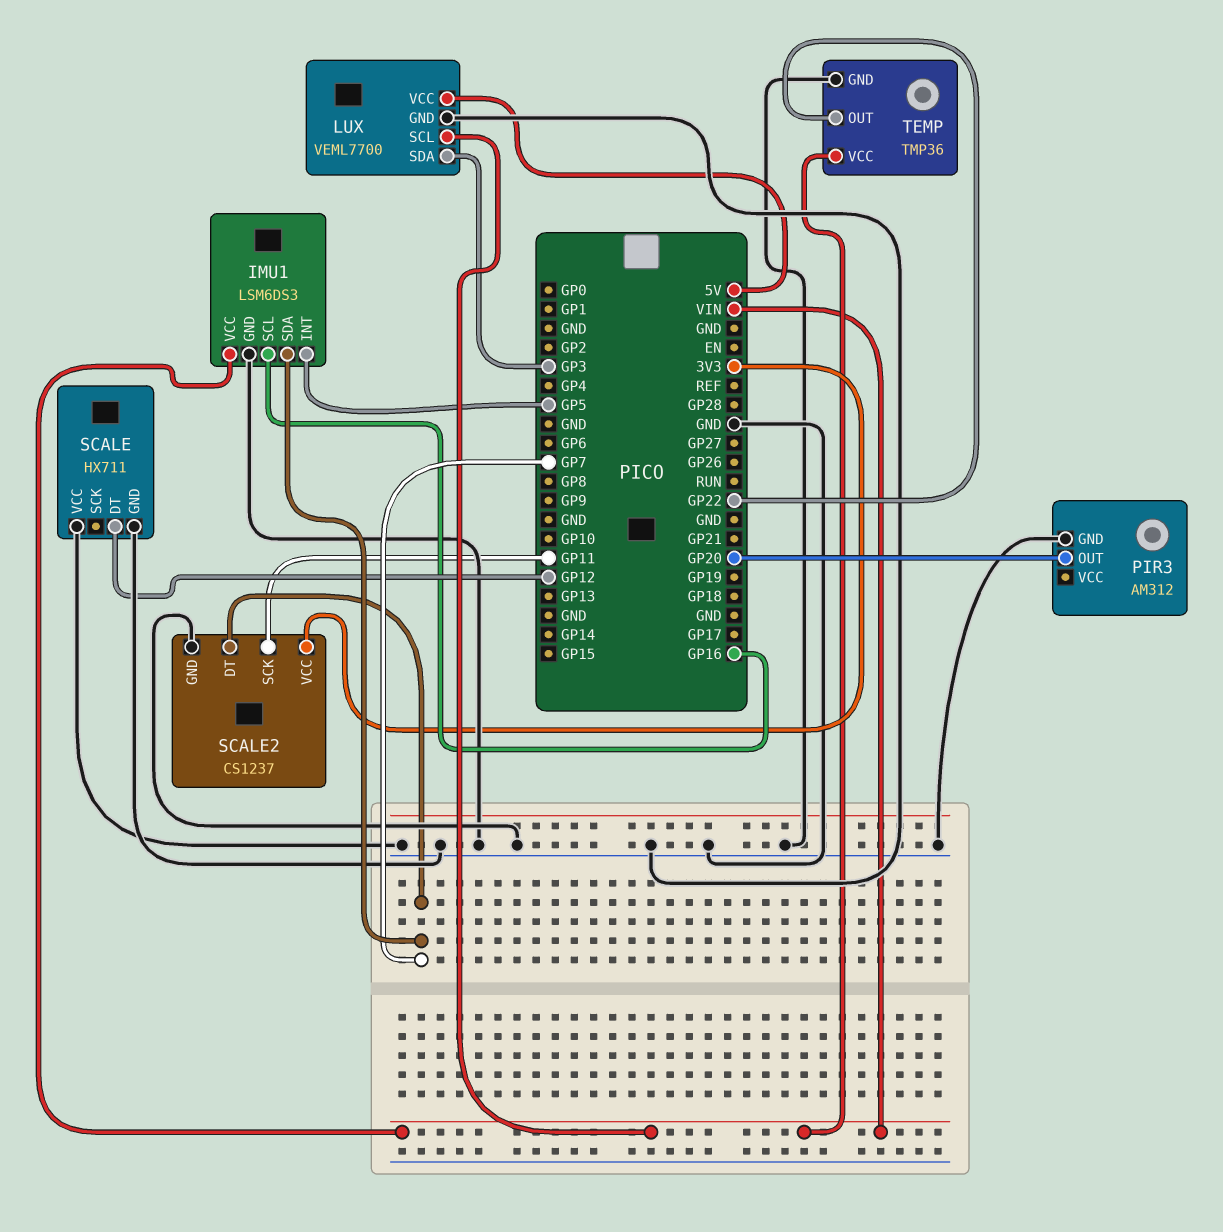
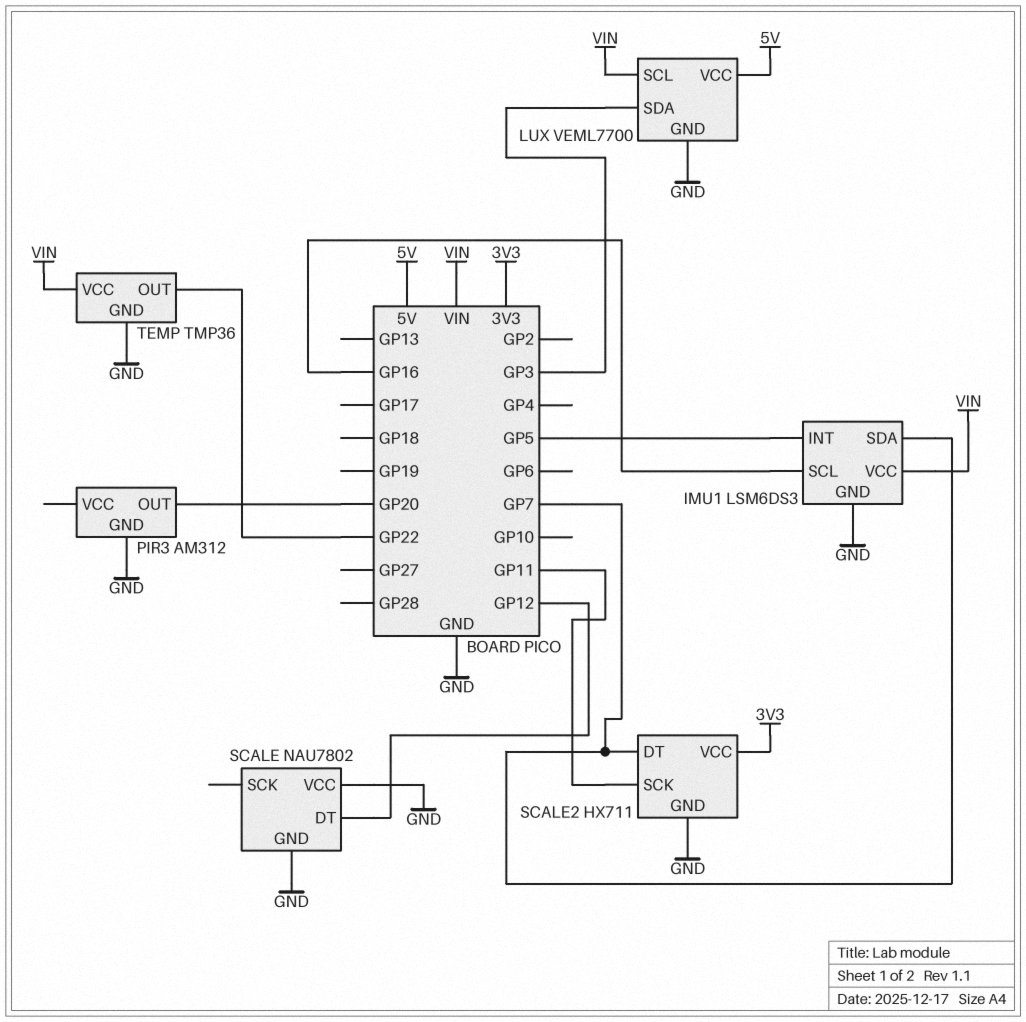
SCALE: HX711 -> NAU7802
SCALE2: CS1237 -> HX711

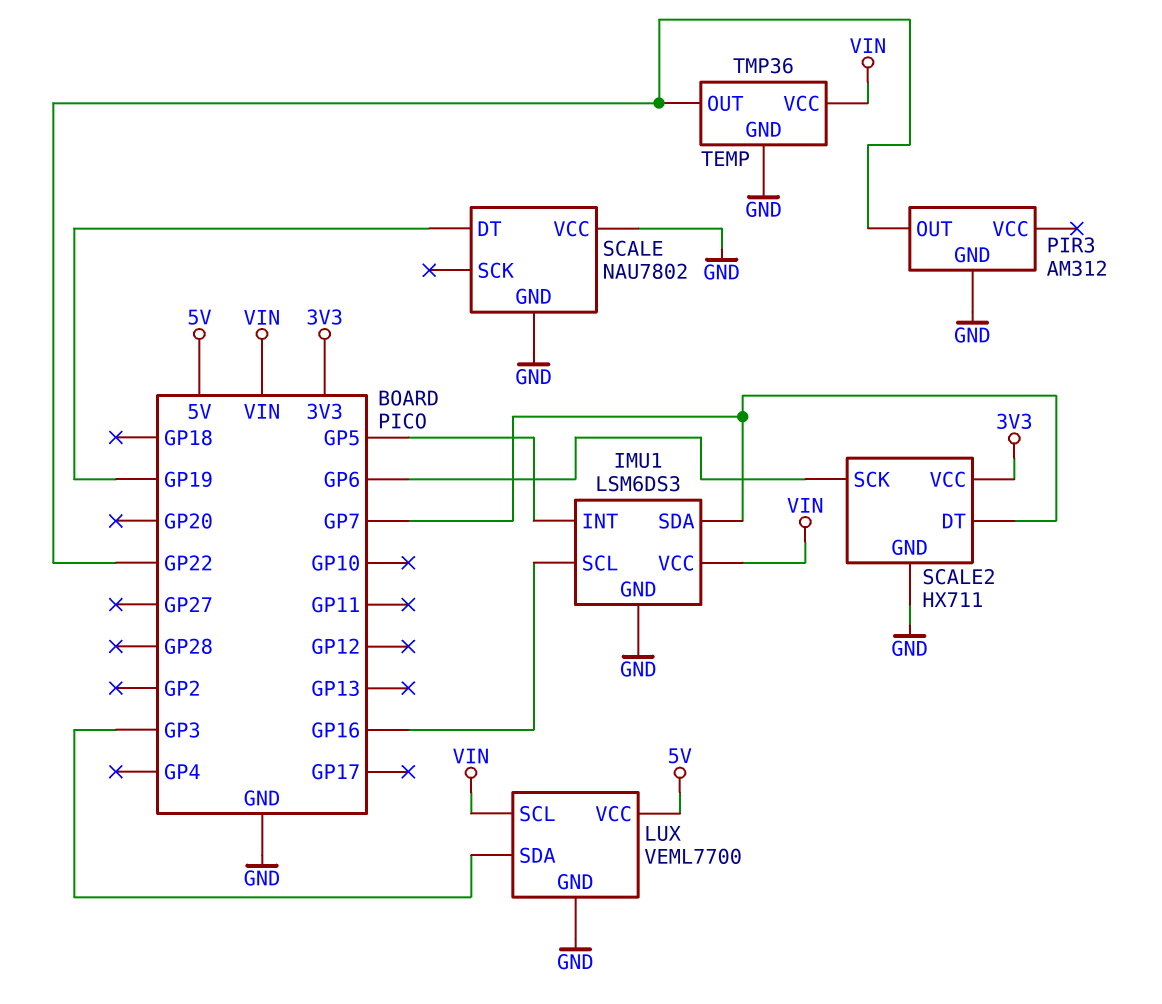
PIR3 pin OUT: GP20 -> GP22
SCALE pin DT: GP12 -> GP19
SCALE2 pin SCK: GP11 -> GP6

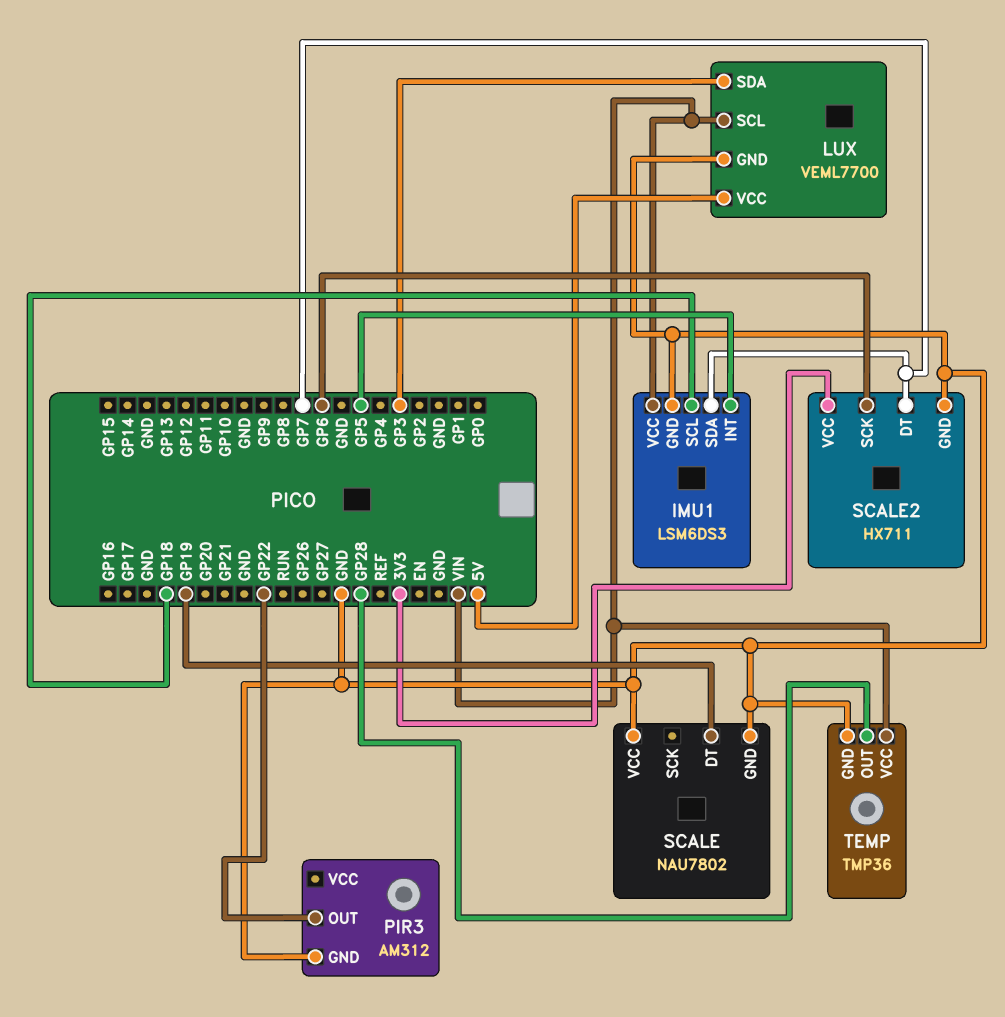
IMU1 pin SCL: GP16 -> GP18
TEMP pin OUT: GP22 -> GP28

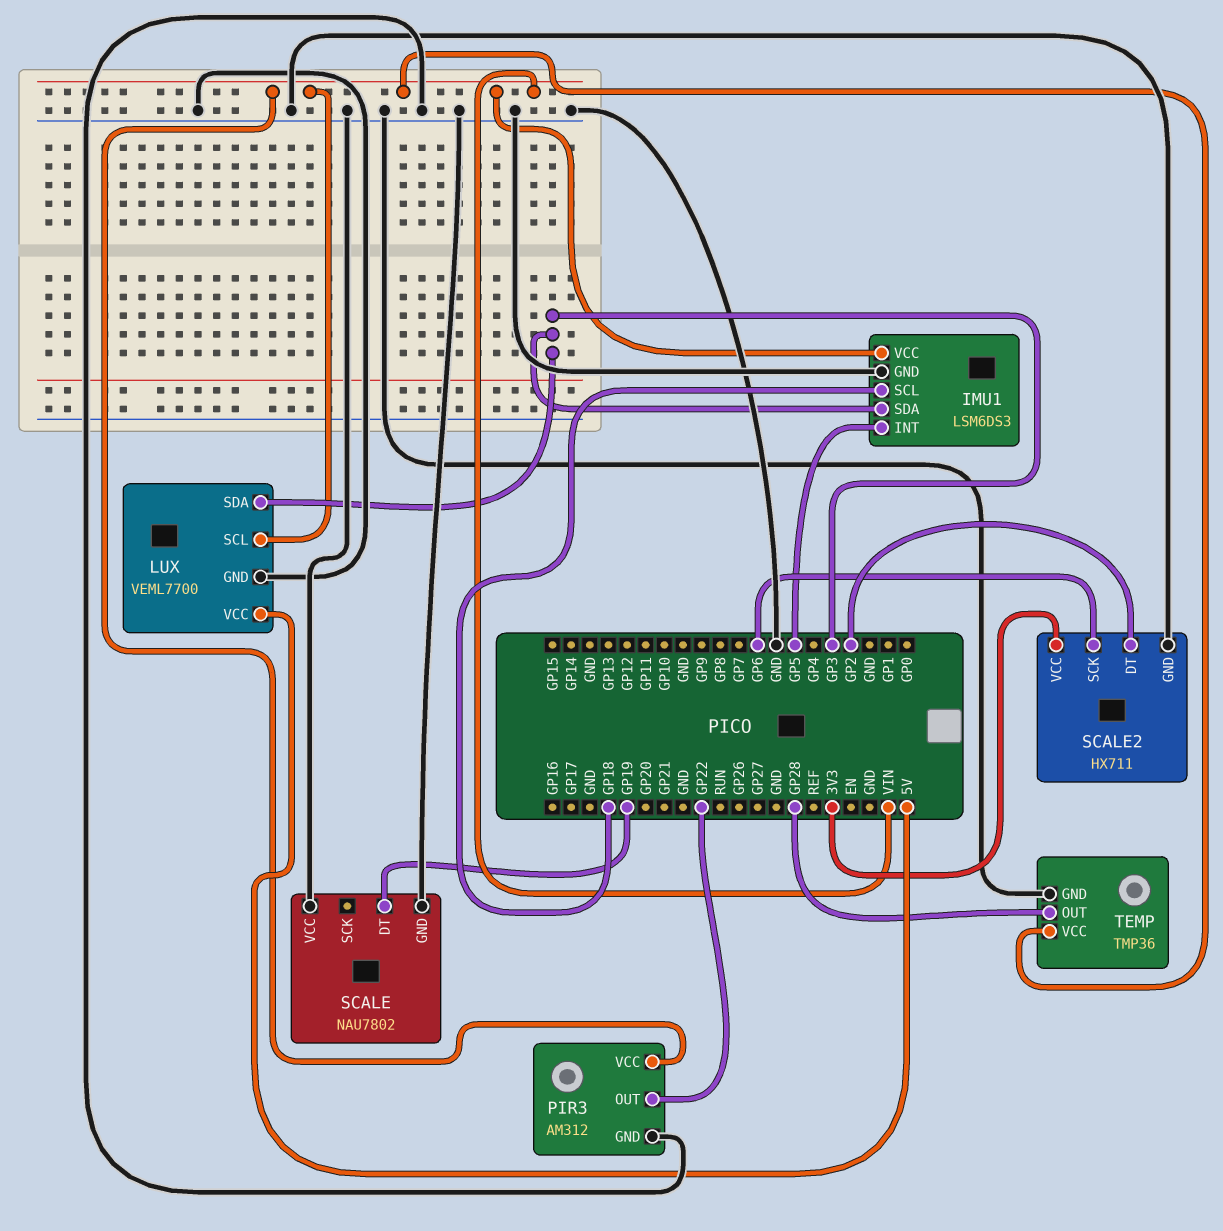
IMU1 pin SDA: GP7 -> GP3
PIR3 pin VCC: none -> VIN
SCALE2 pin DT: GP7 -> GP2

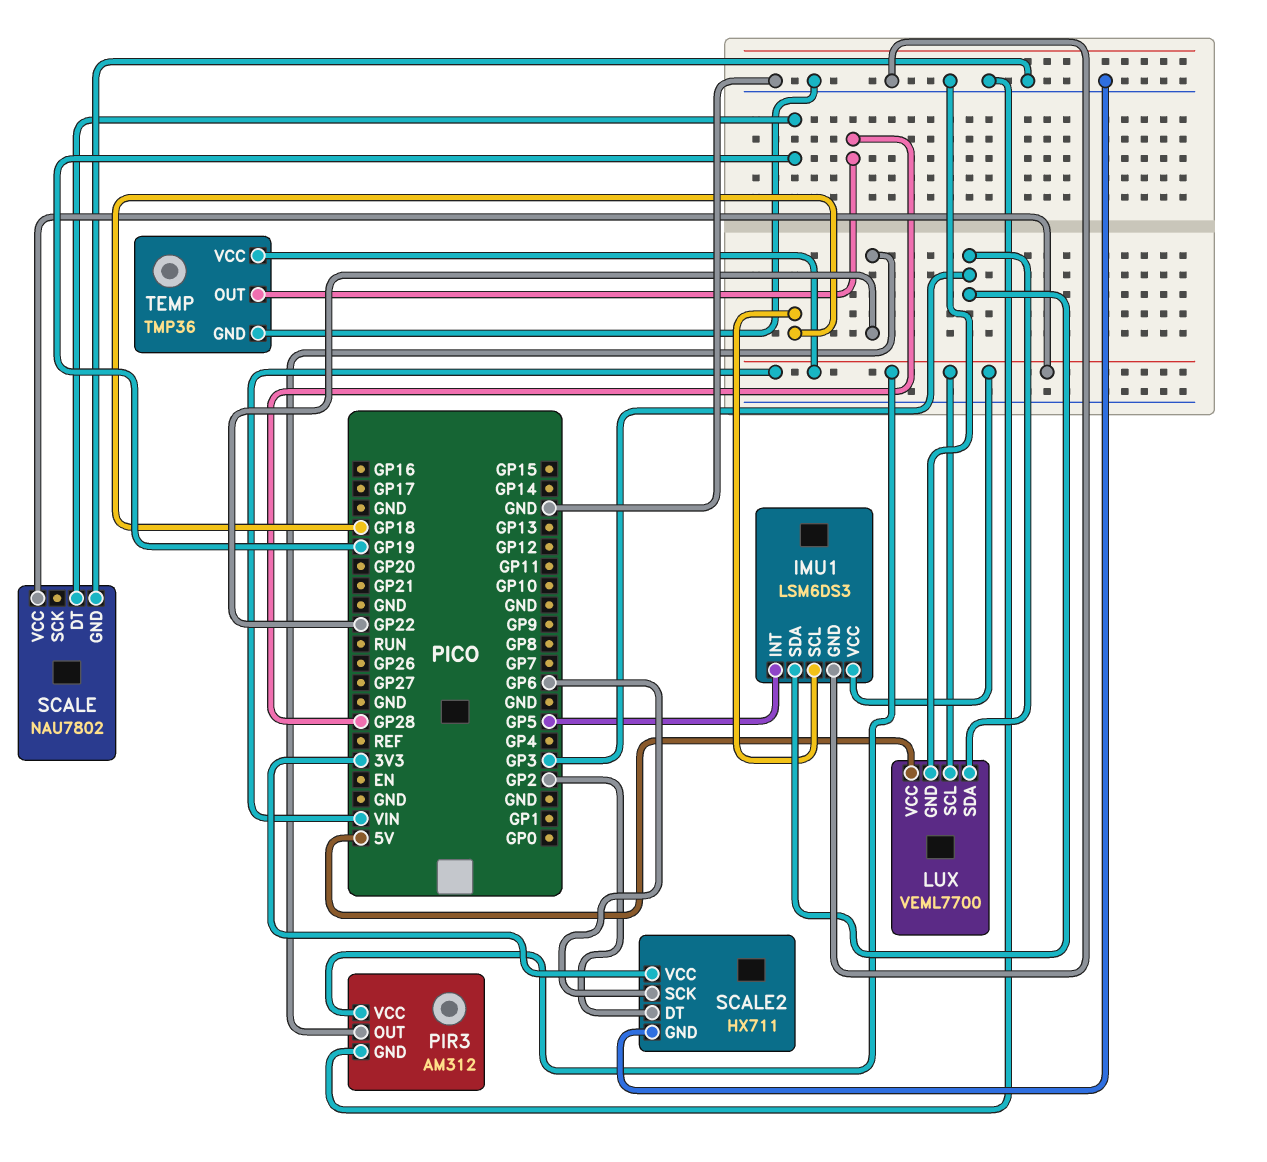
SCALE pin VCC: GND -> VIN

